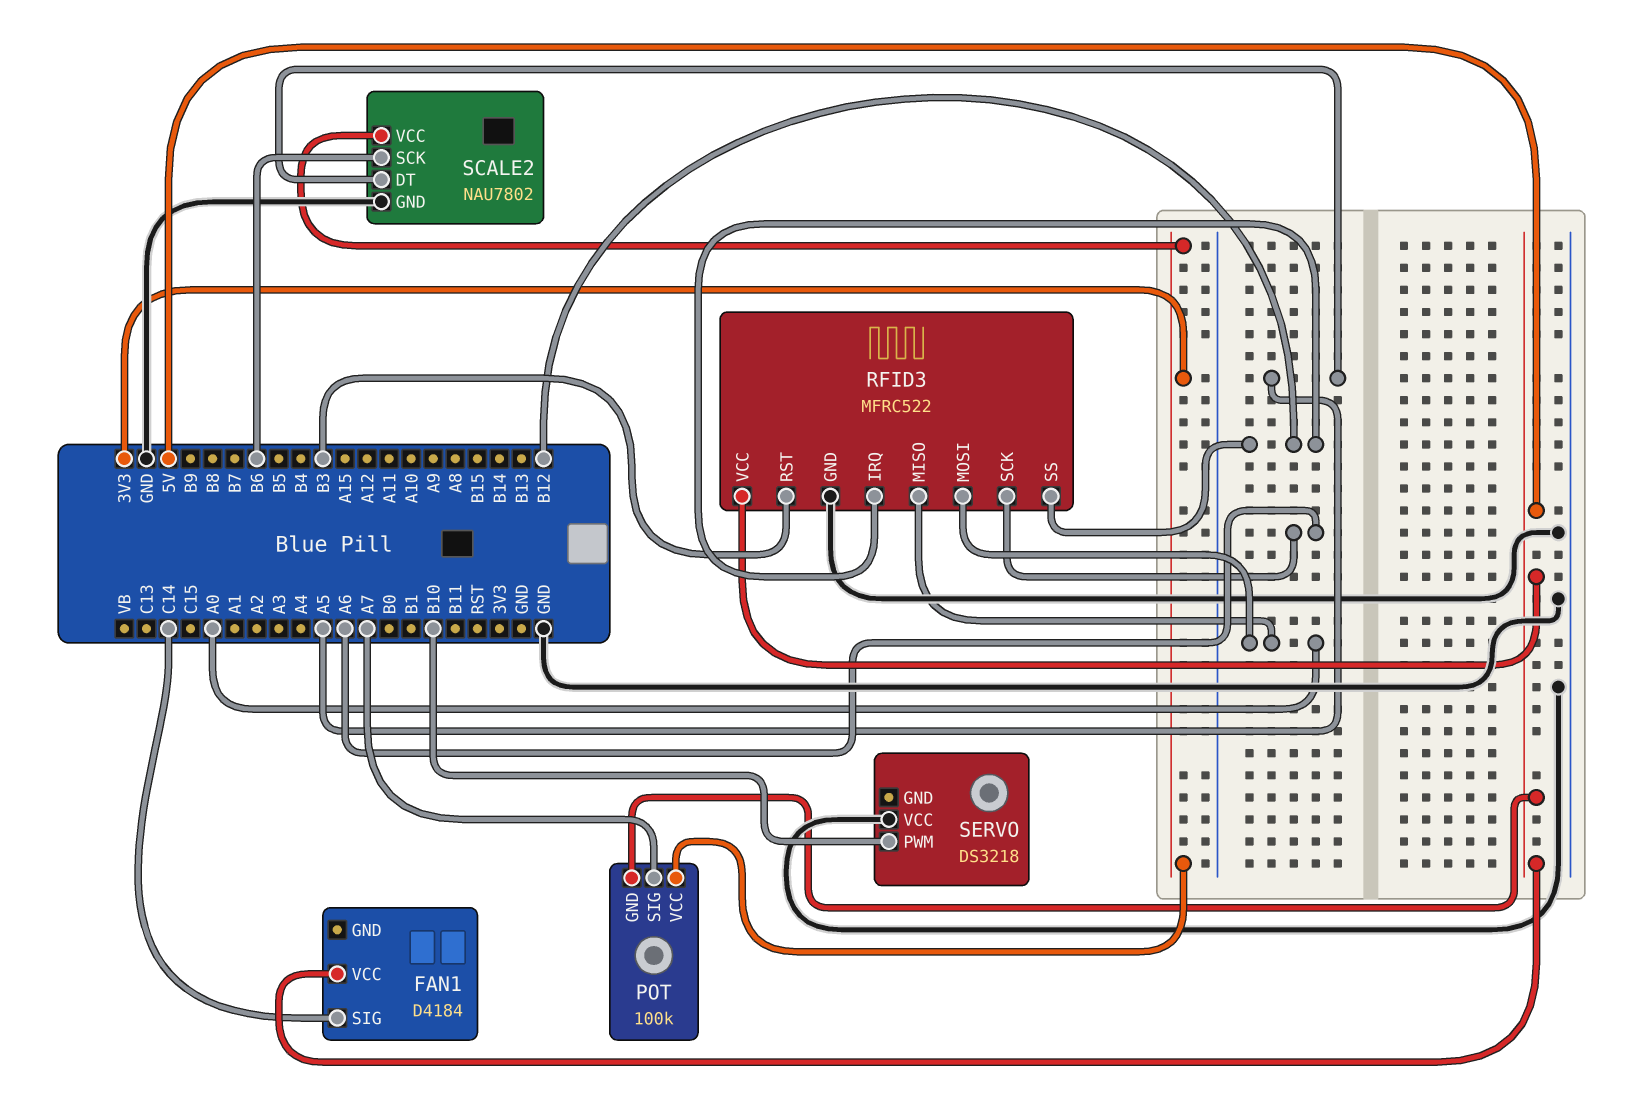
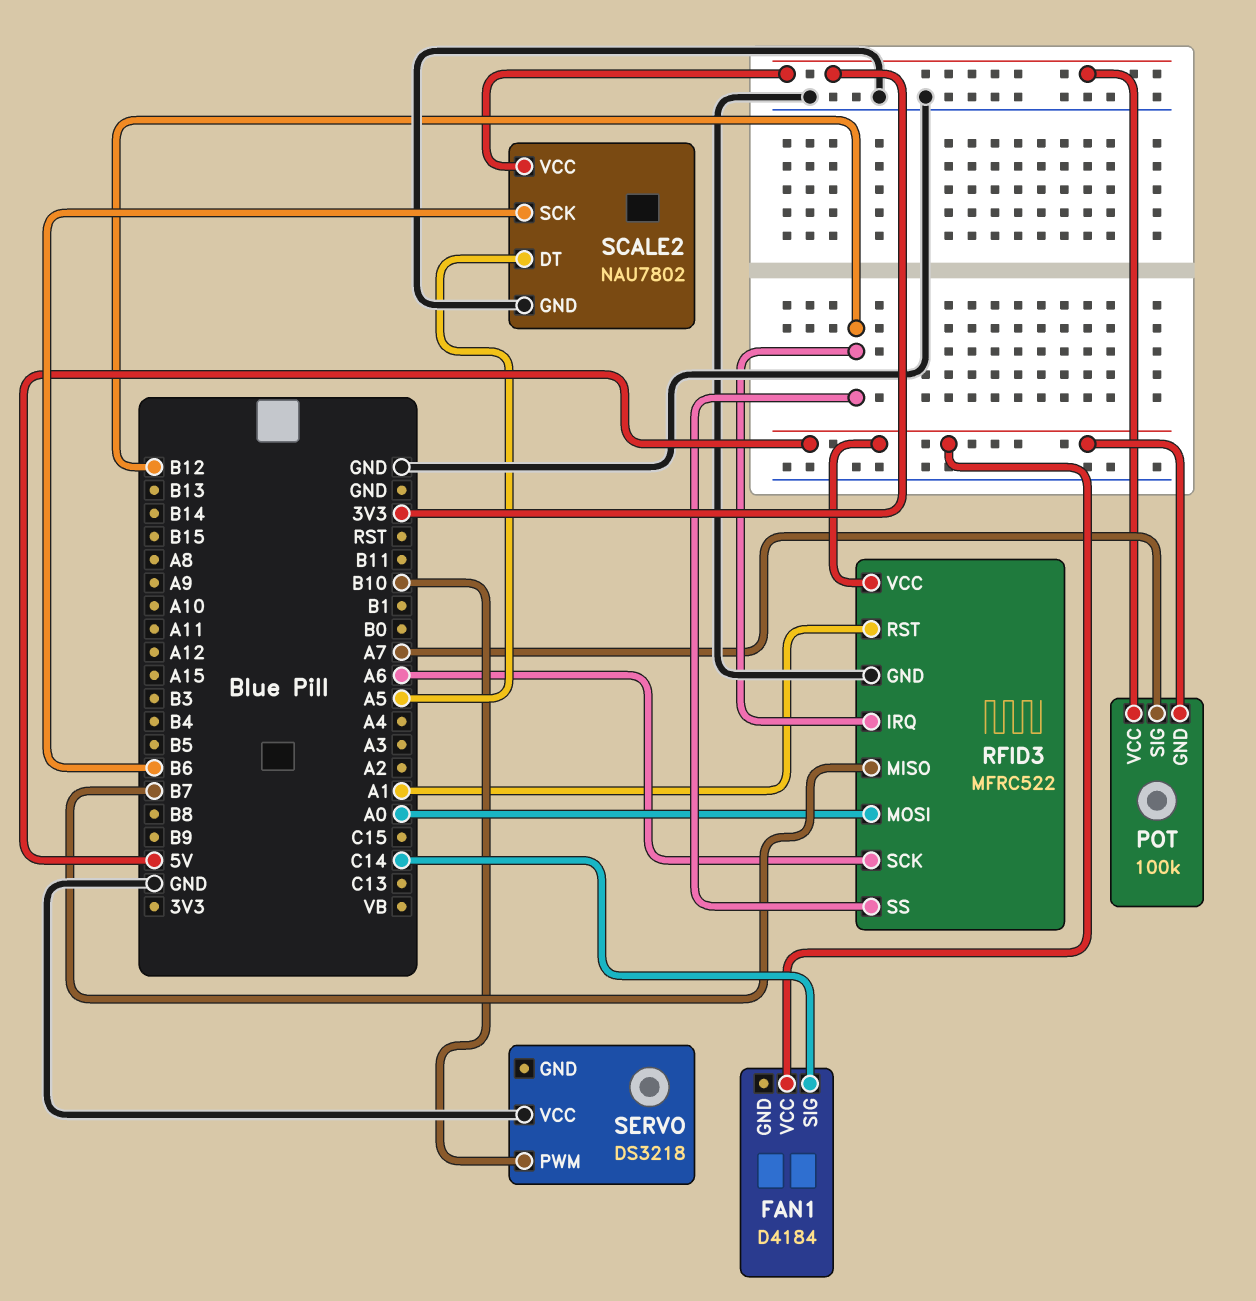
RFID3 pin MISO: A0 -> B7
RFID3 pin RST: B3 -> A1

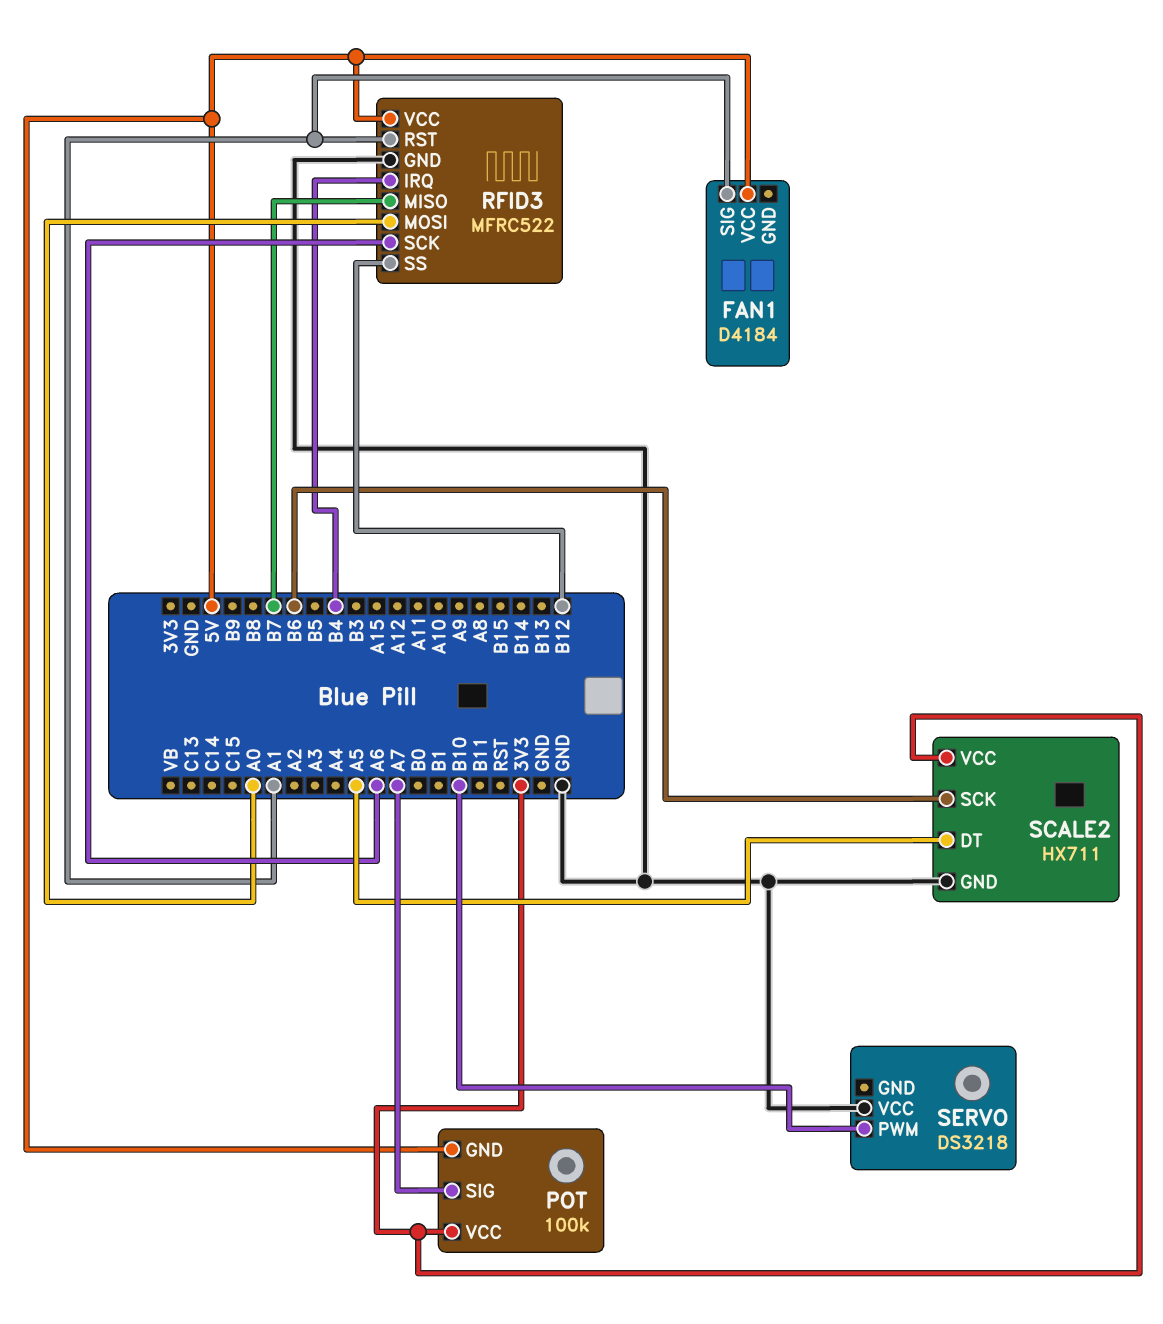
FAN1 pin SIG: C14 -> A1
RFID3 pin IRQ: B12 -> B4
SCALE2: NAU7802 -> HX711

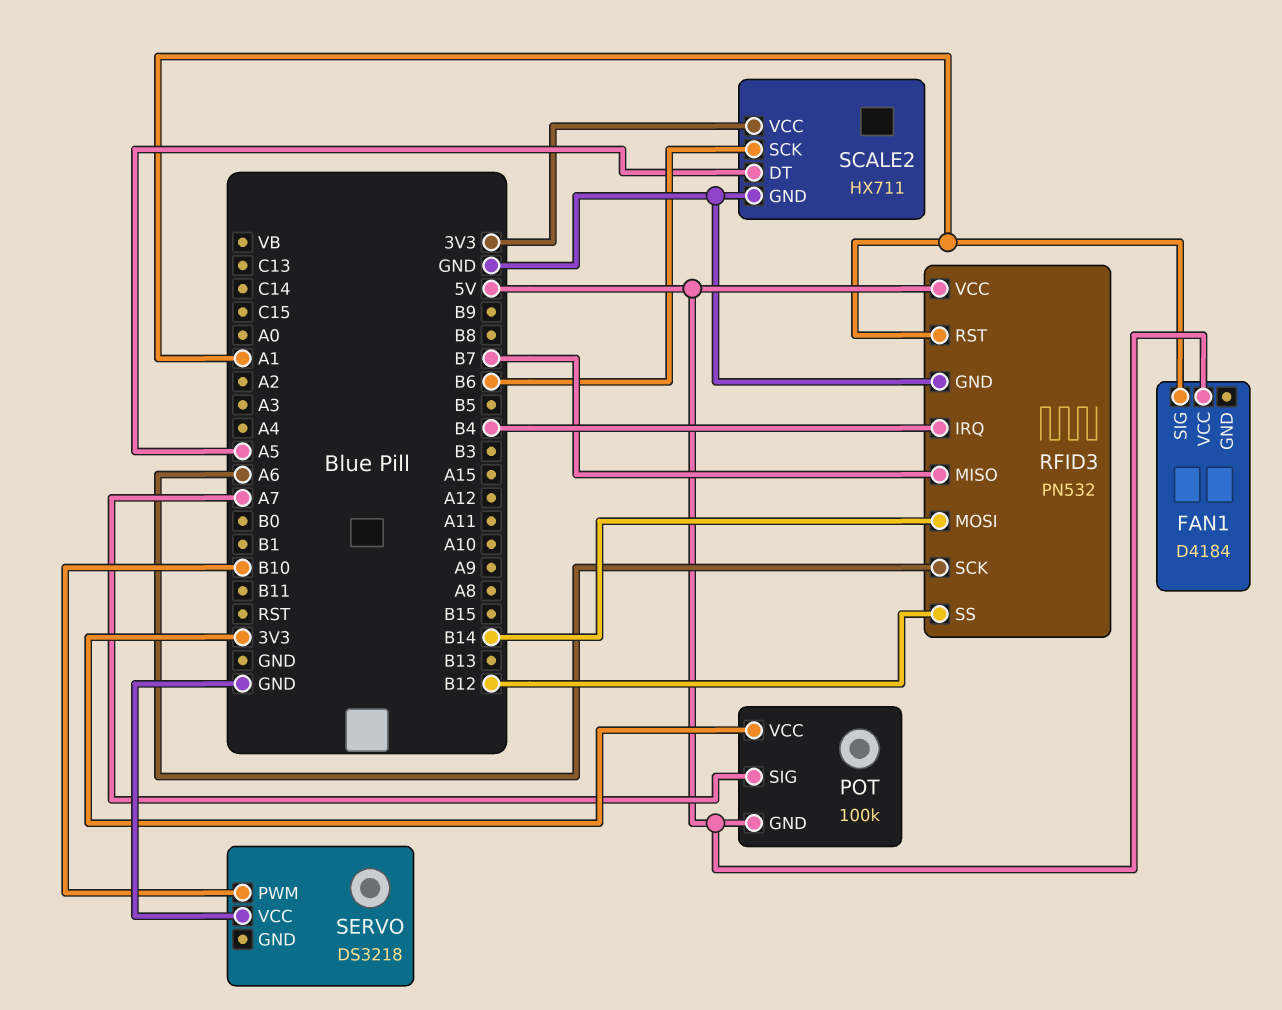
RFID3: MFRC522 -> PN532
RFID3 pin MOSI: A0 -> B14

